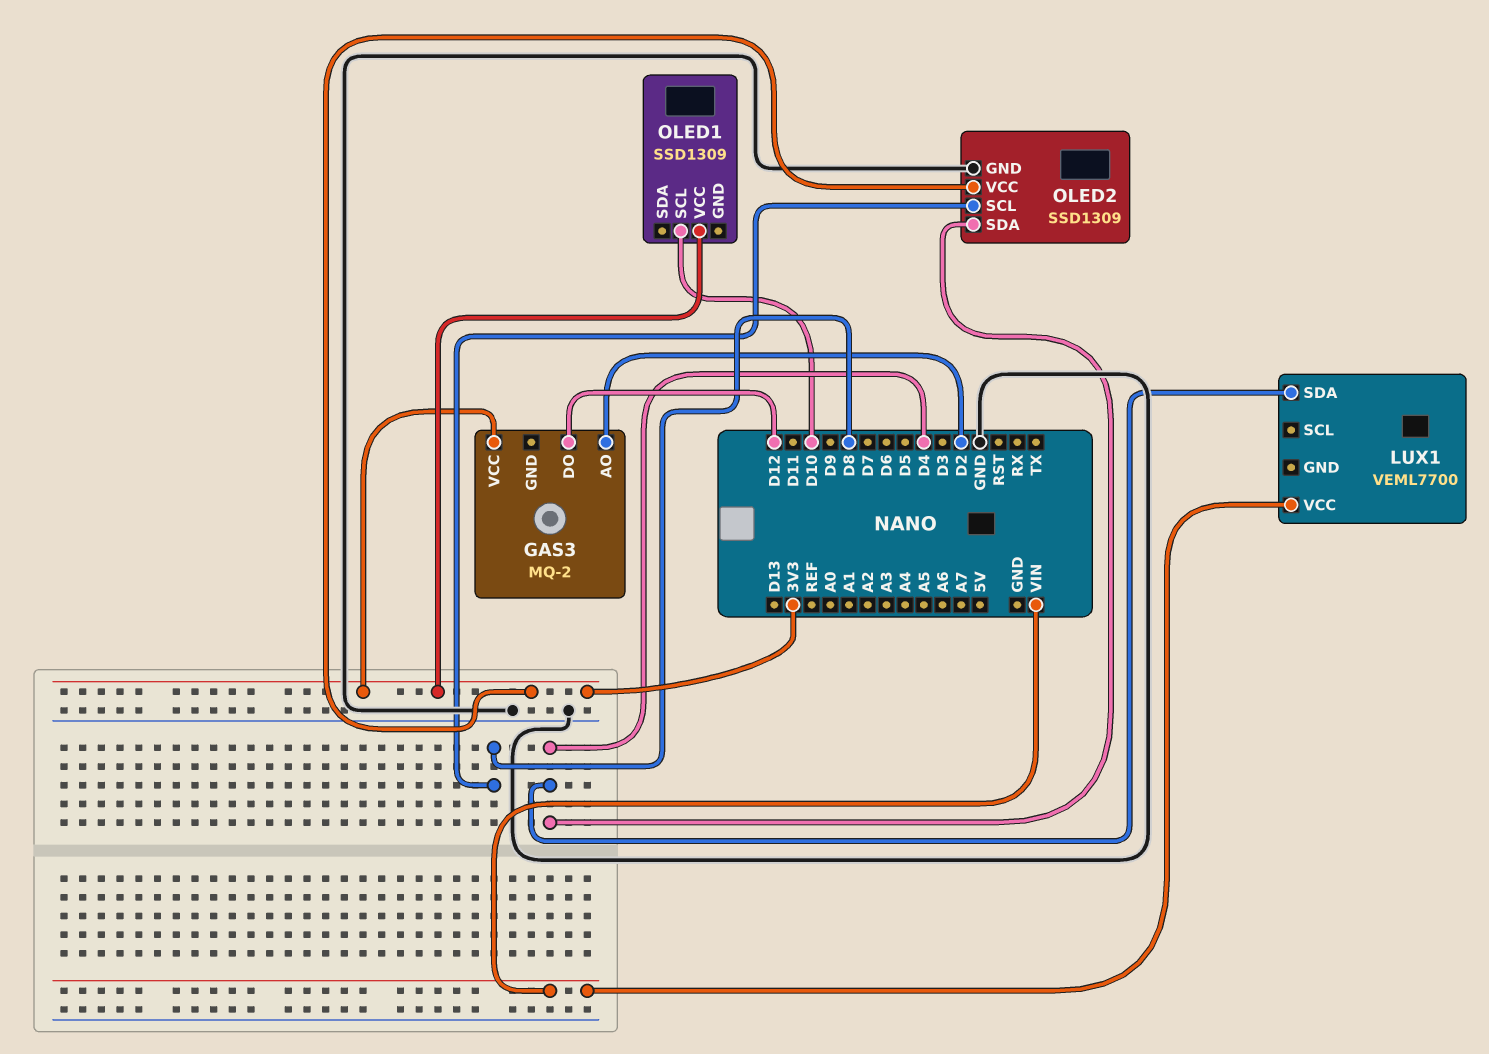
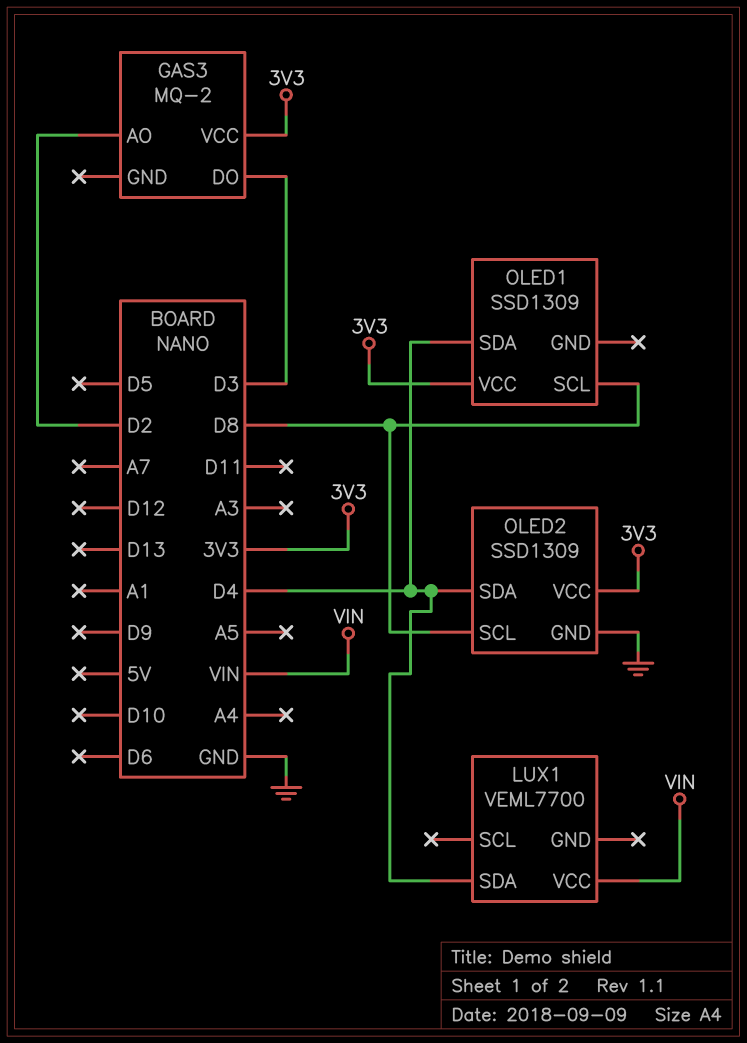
GAS3 pin DO: D12 -> D3
OLED1 pin SCL: D10 -> D8
OLED1 pin SDA: none -> D4

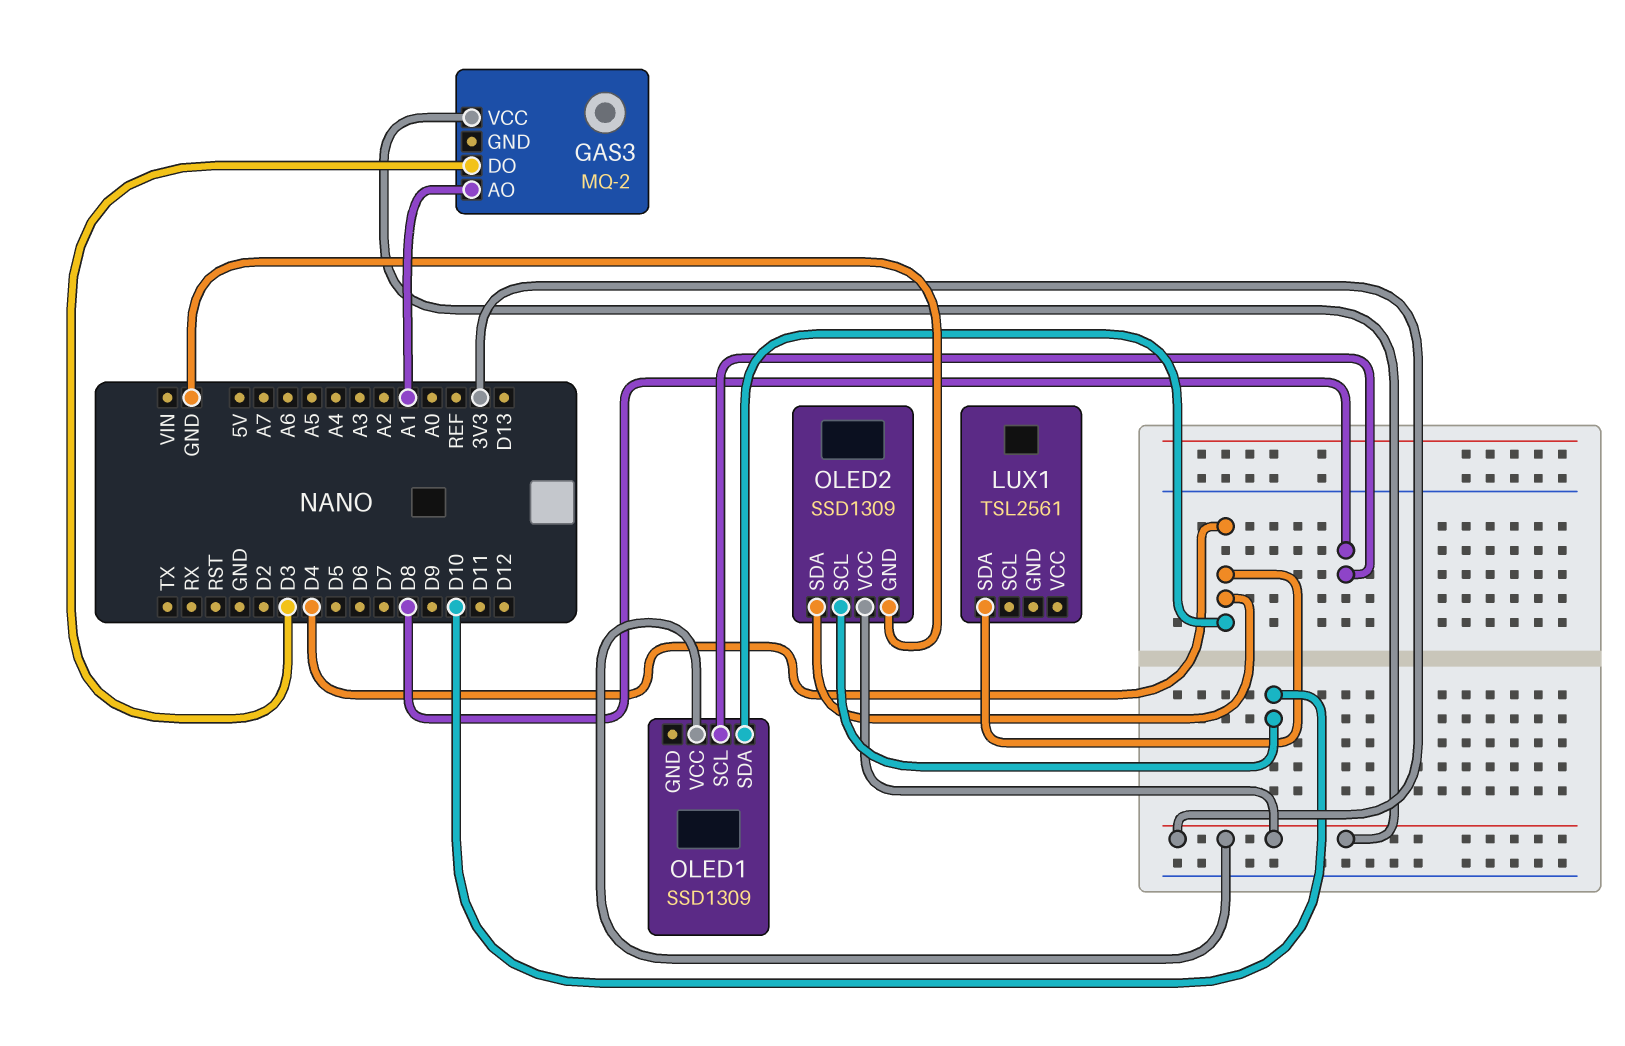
GAS3 pin AO: D2 -> A1
LUX1: VEML7700 -> TSL2561
LUX1 pin VCC: VIN -> none
OLED2 pin SCL: D8 -> D10

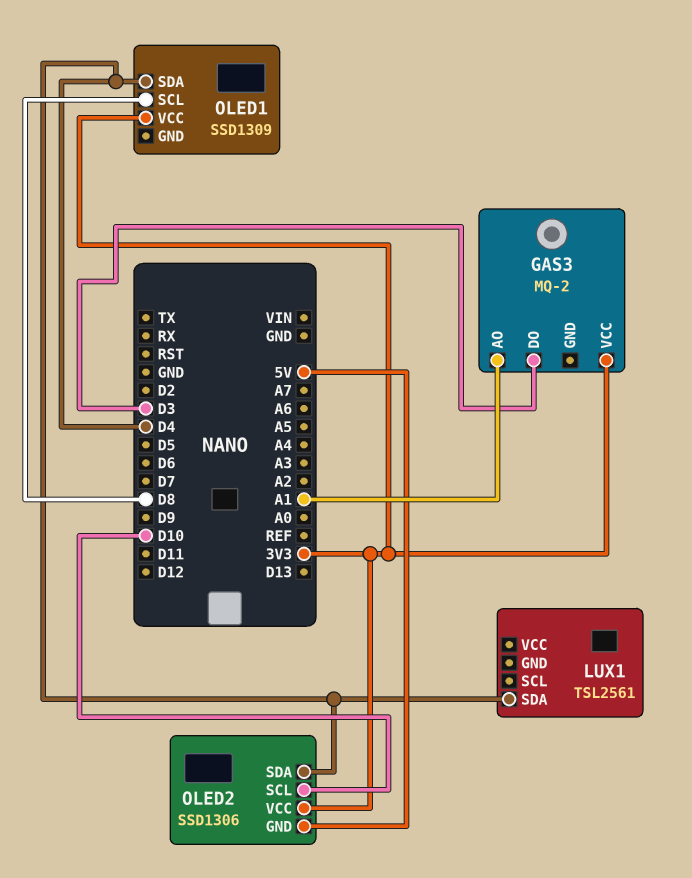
OLED2: SSD1309 -> SSD1306
OLED2 pin GND: GND -> 5V

